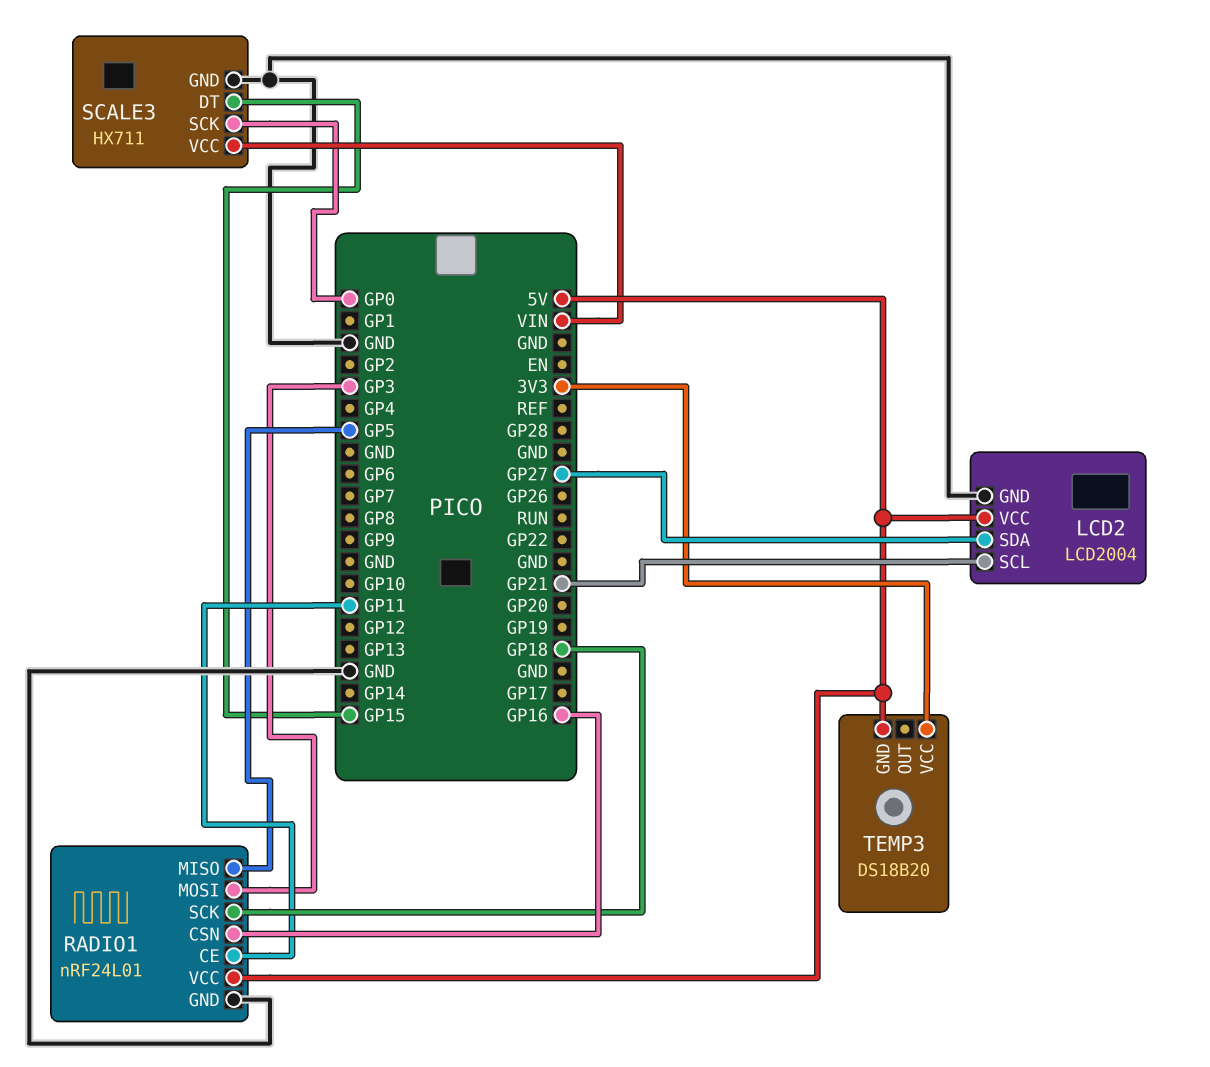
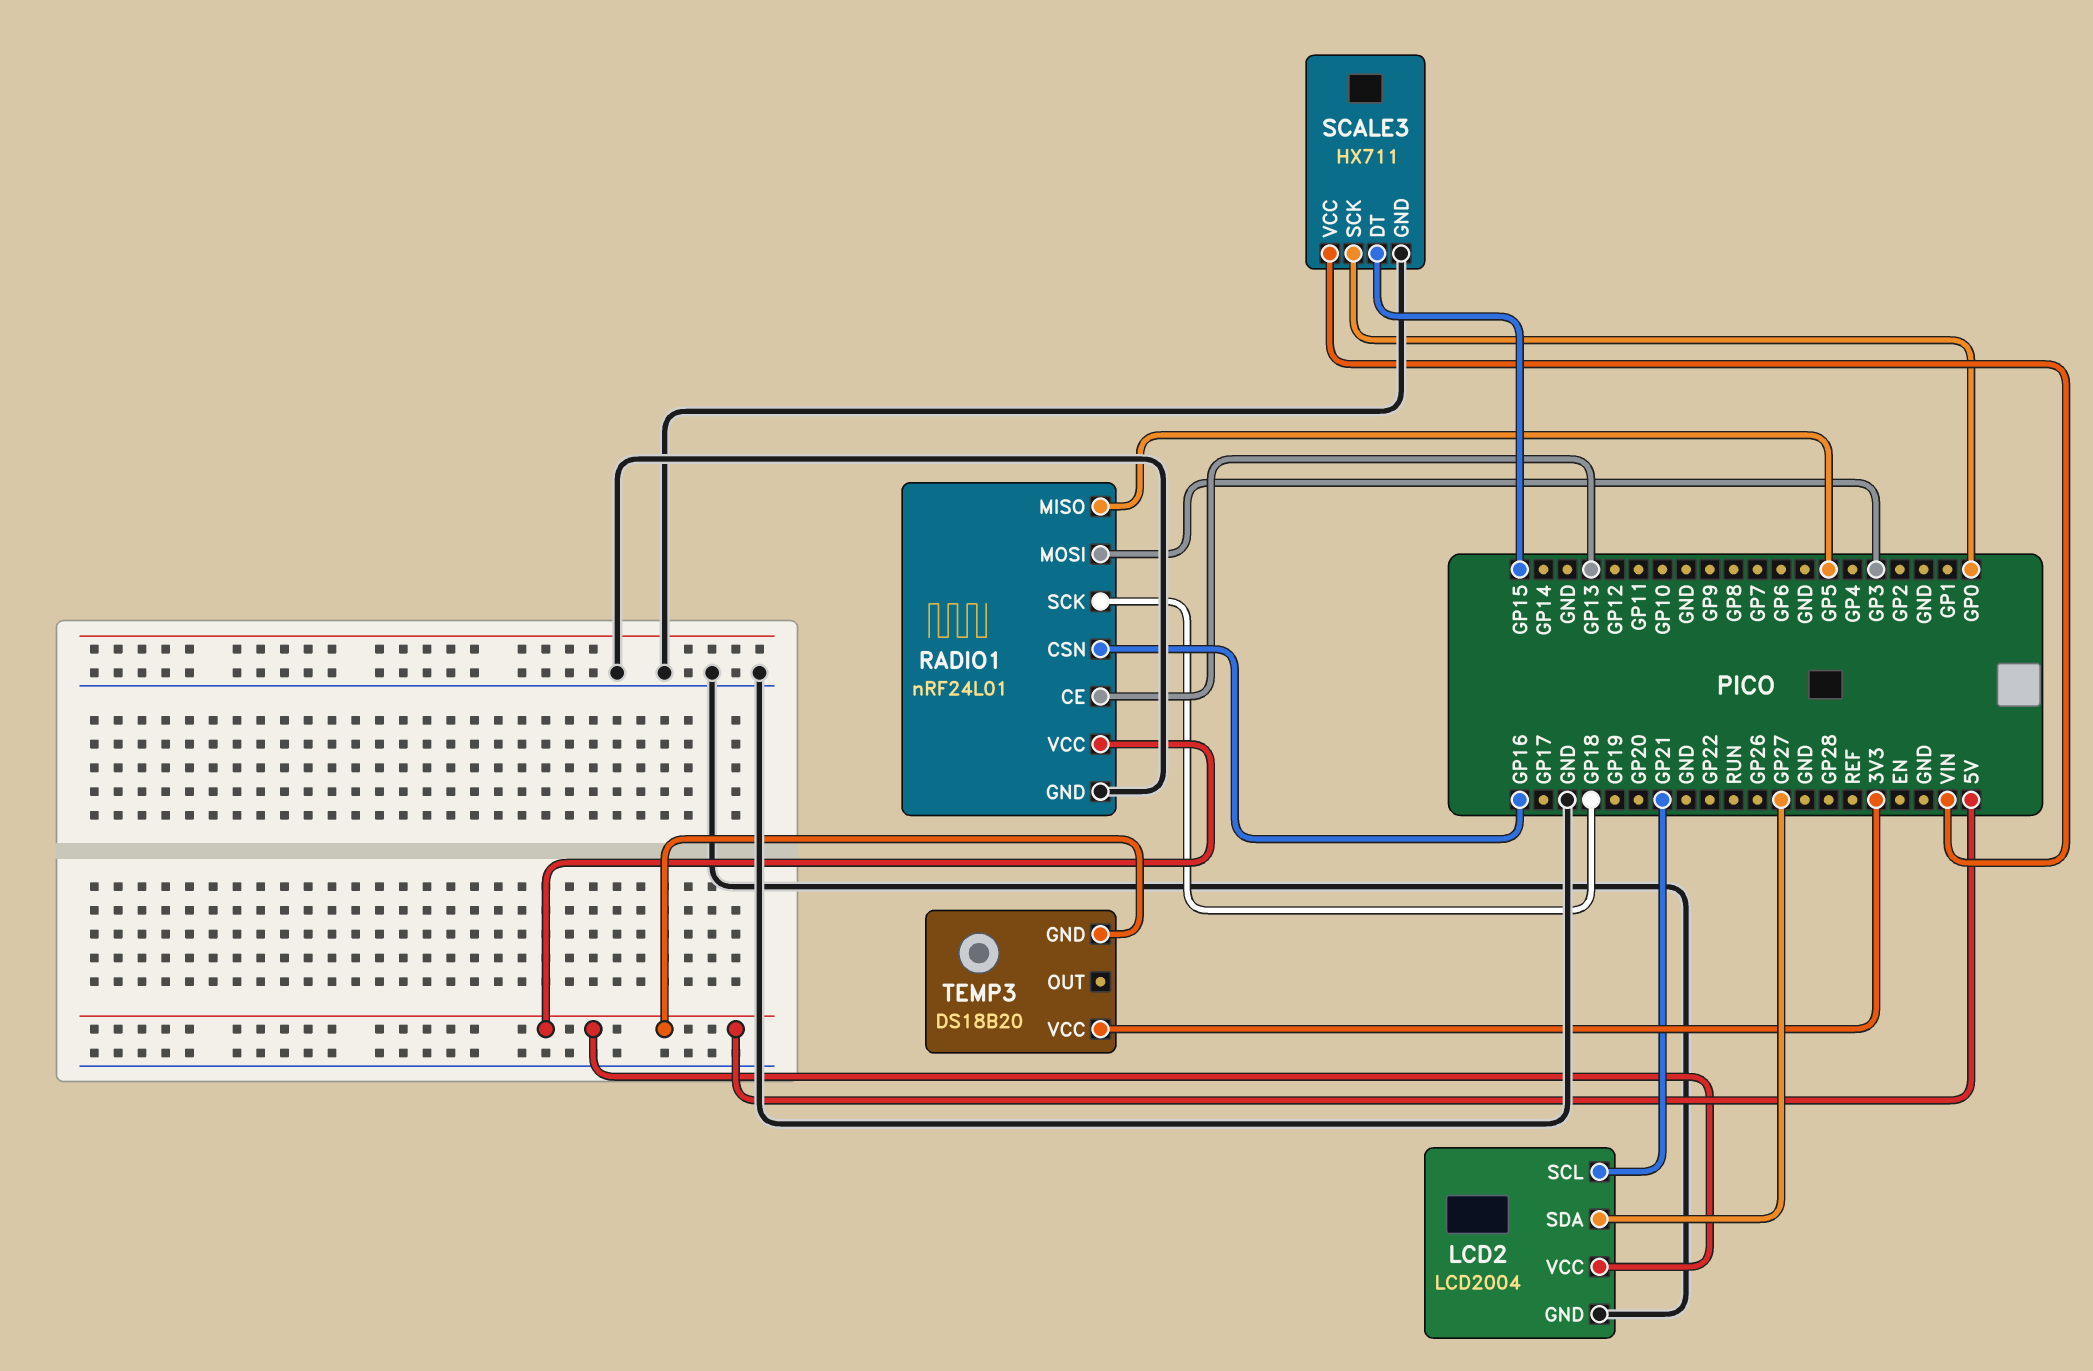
RADIO1 pin CE: GP11 -> GP13

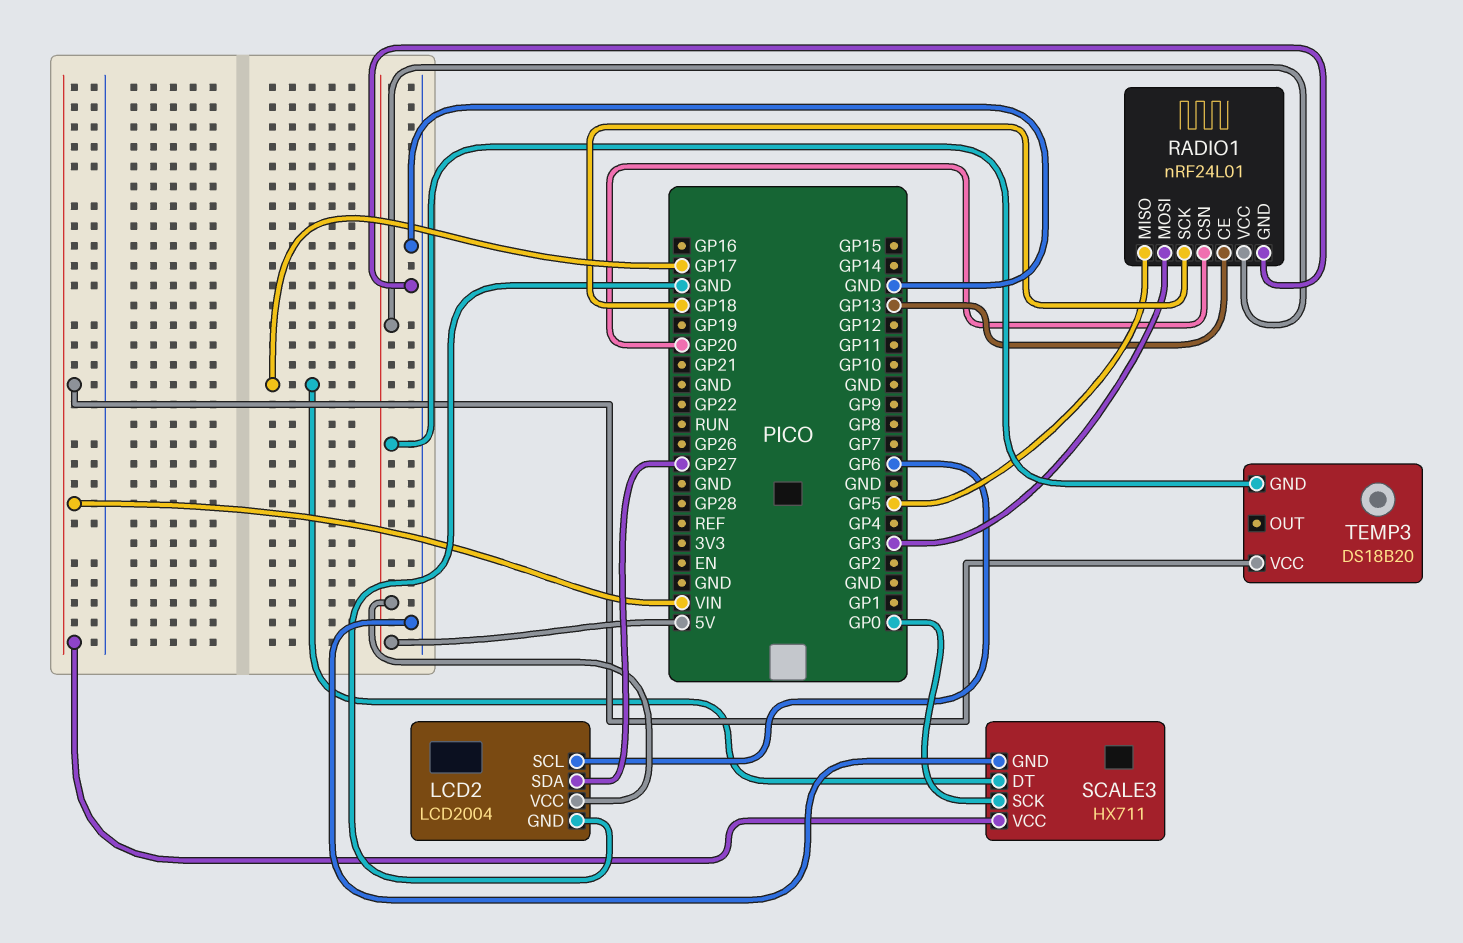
LCD2 pin SCL: GP21 -> GP6
RADIO1 pin CSN: GP16 -> GP20
SCALE3 pin DT: GP15 -> GP17
TEMP3 pin VCC: 3V3 -> VIN

